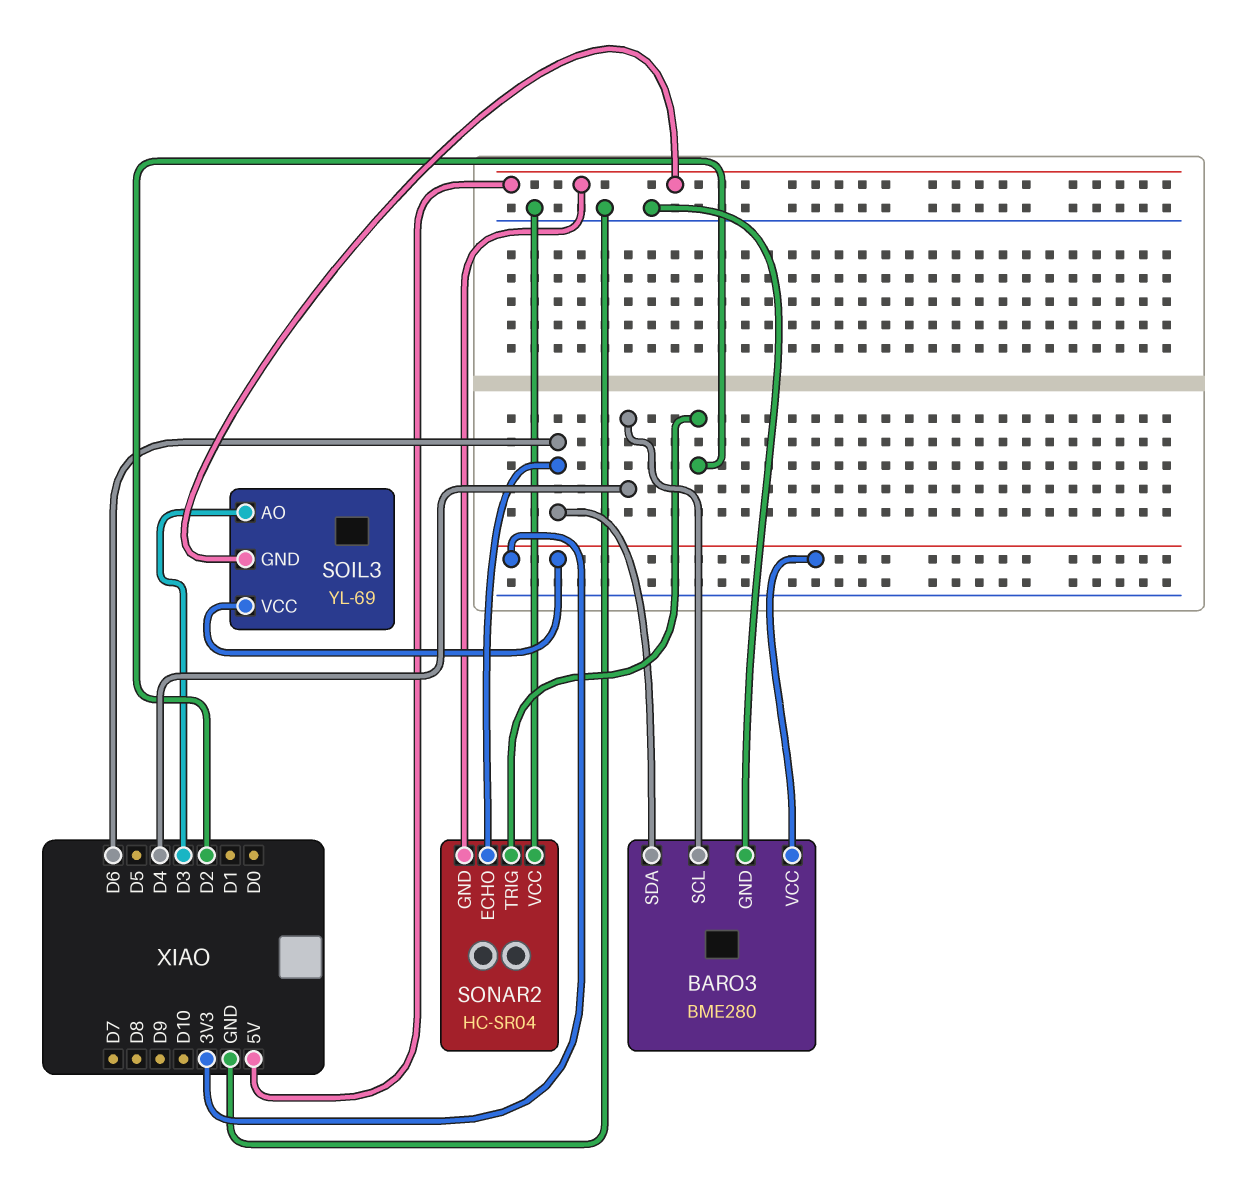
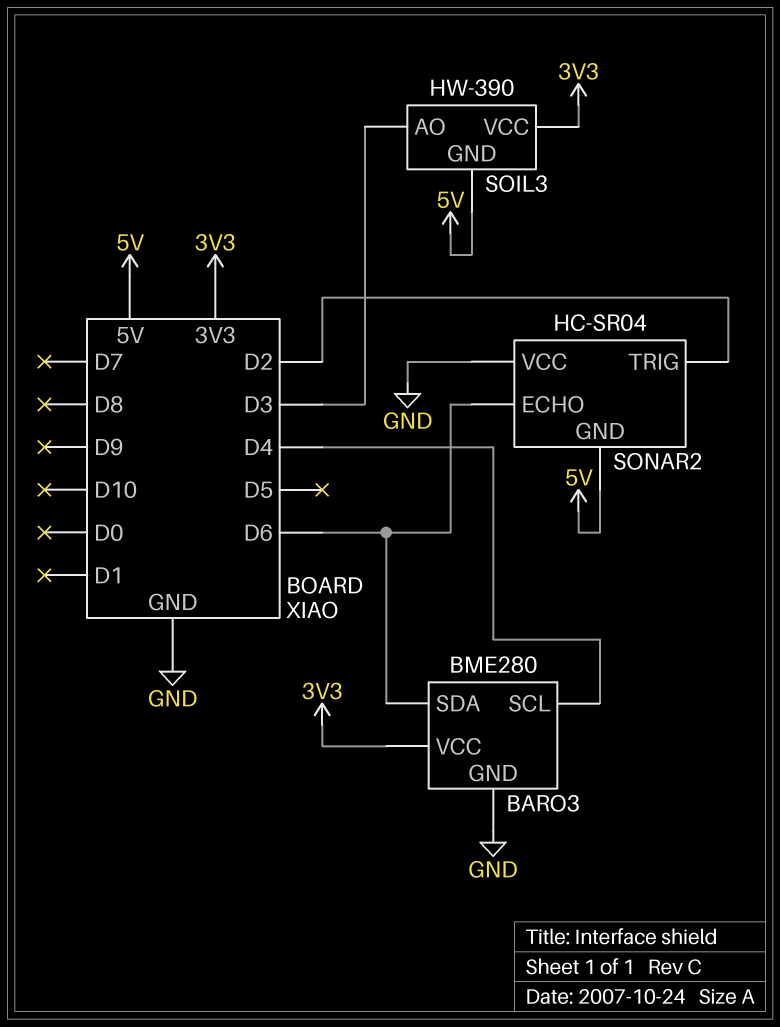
SOIL3: YL-69 -> HW-390

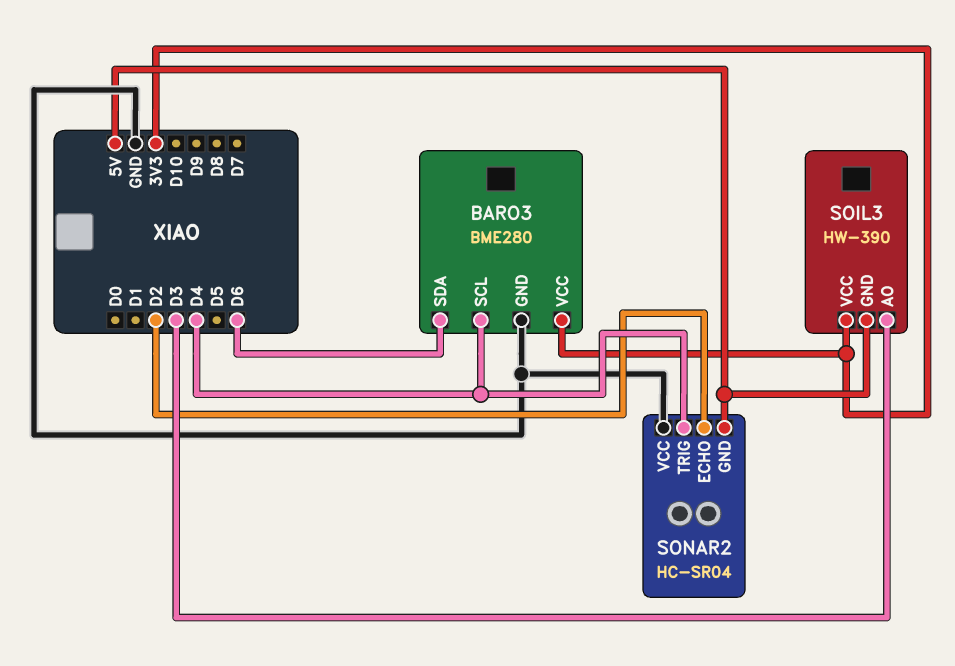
SONAR2 pin ECHO: D6 -> D2
SONAR2 pin TRIG: D2 -> D4

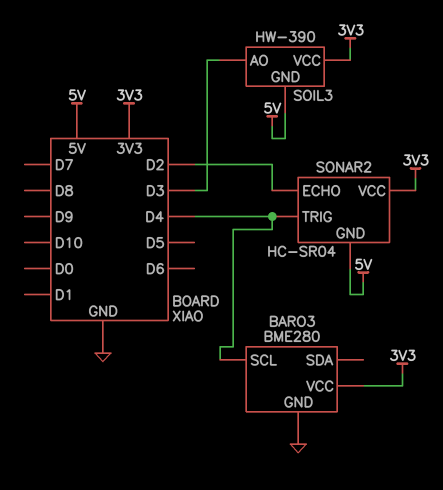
BARO3 pin SDA: D6 -> none
SONAR2 pin VCC: GND -> 3V3

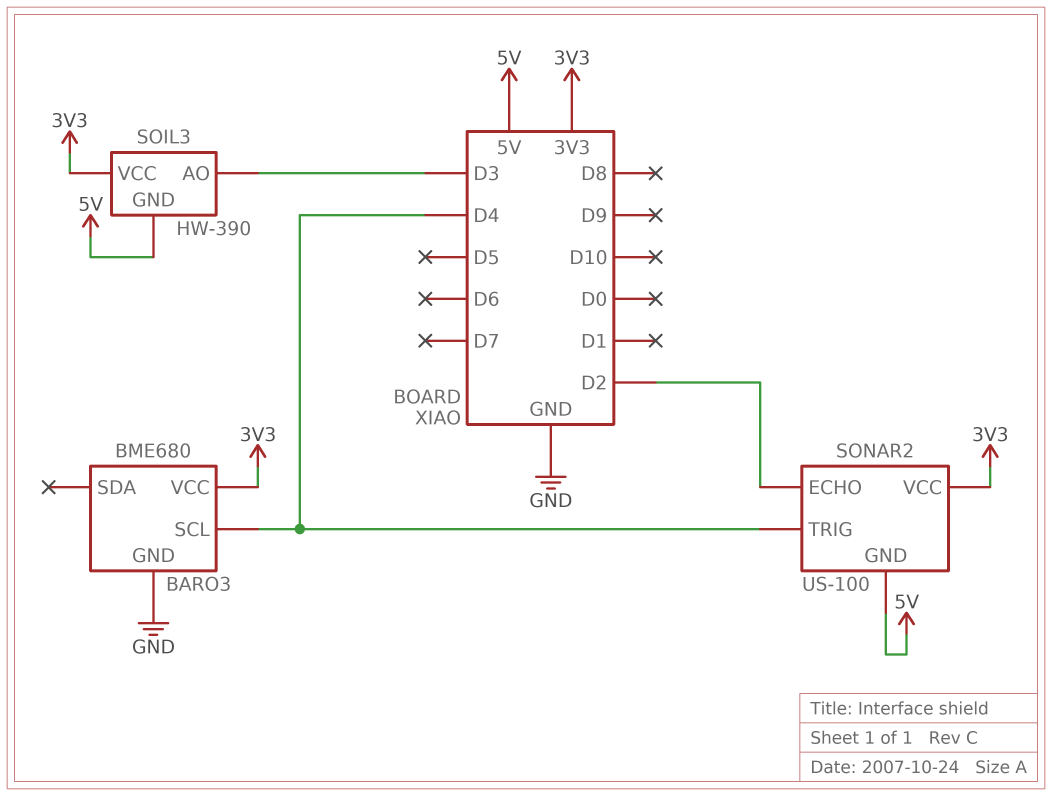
BARO3: BME280 -> BME680
SONAR2: HC-SR04 -> US-100

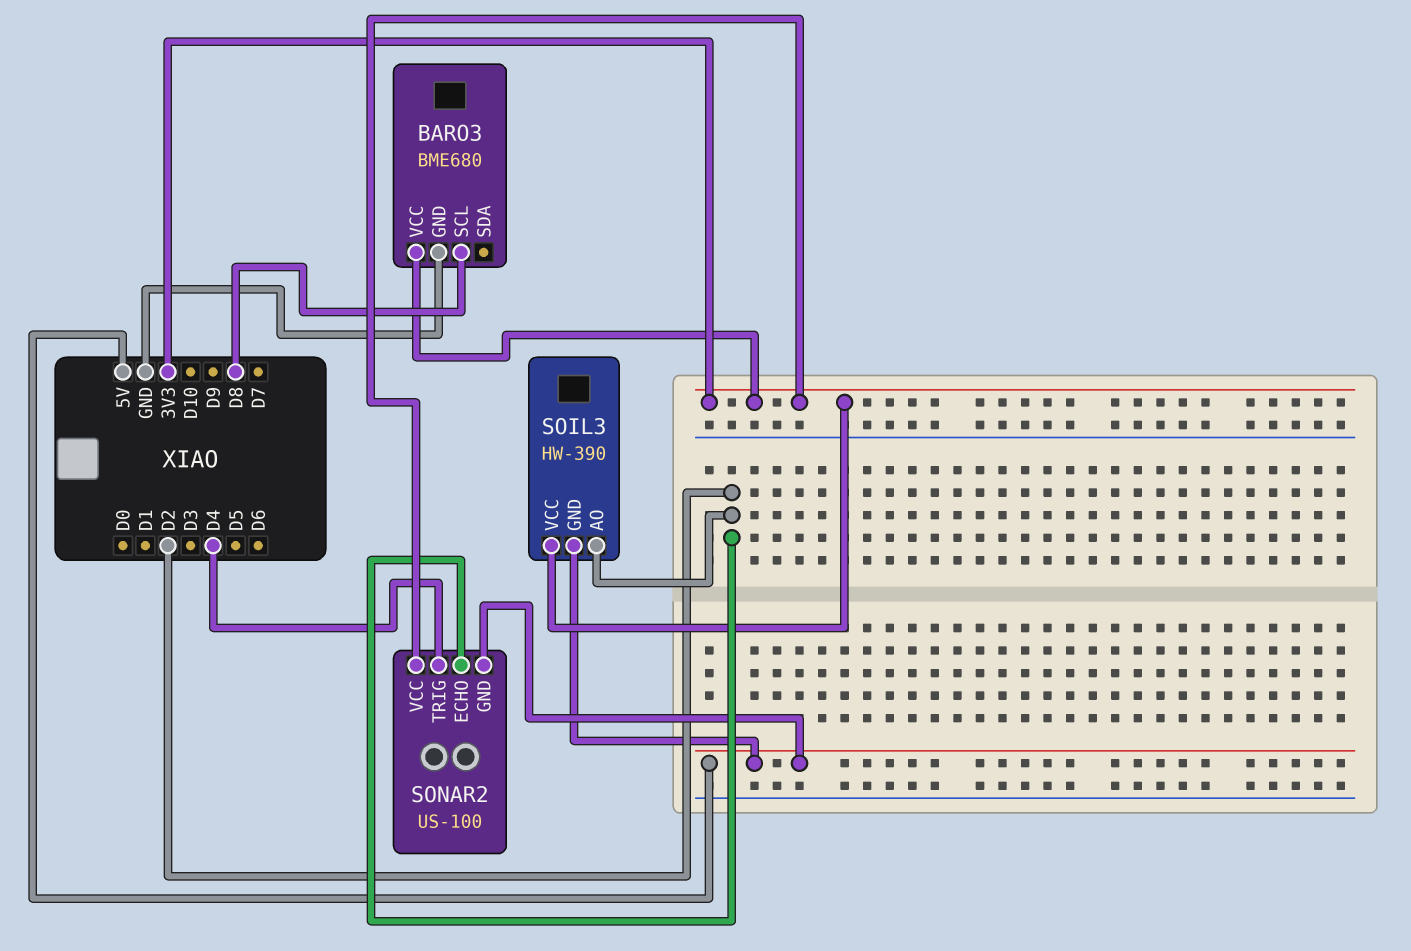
BARO3 pin SCL: D4 -> D8
SOIL3 pin AO: D3 -> D2

